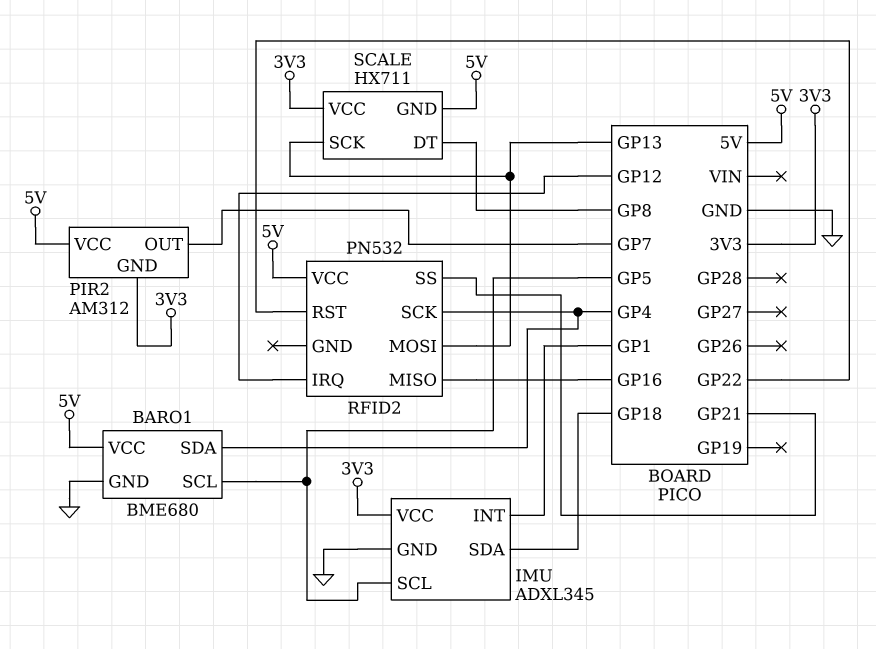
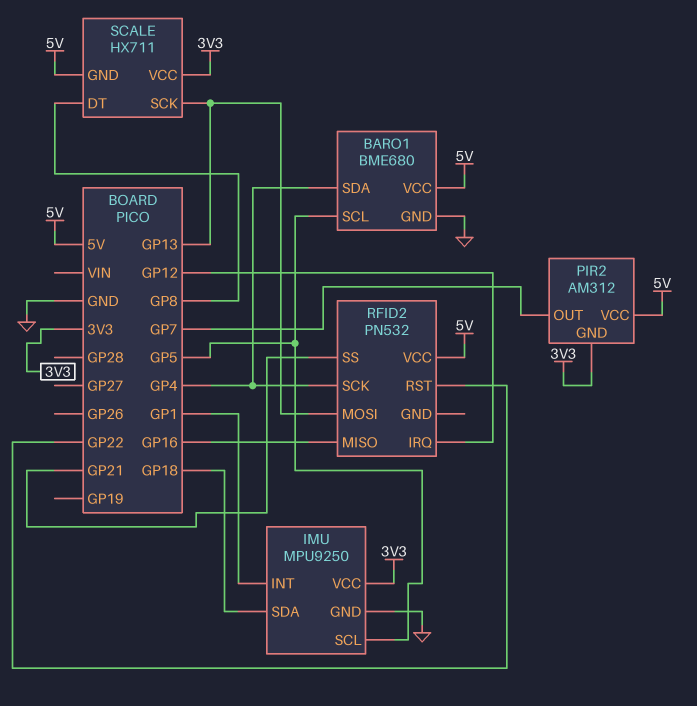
IMU: ADXL345 -> MPU9250

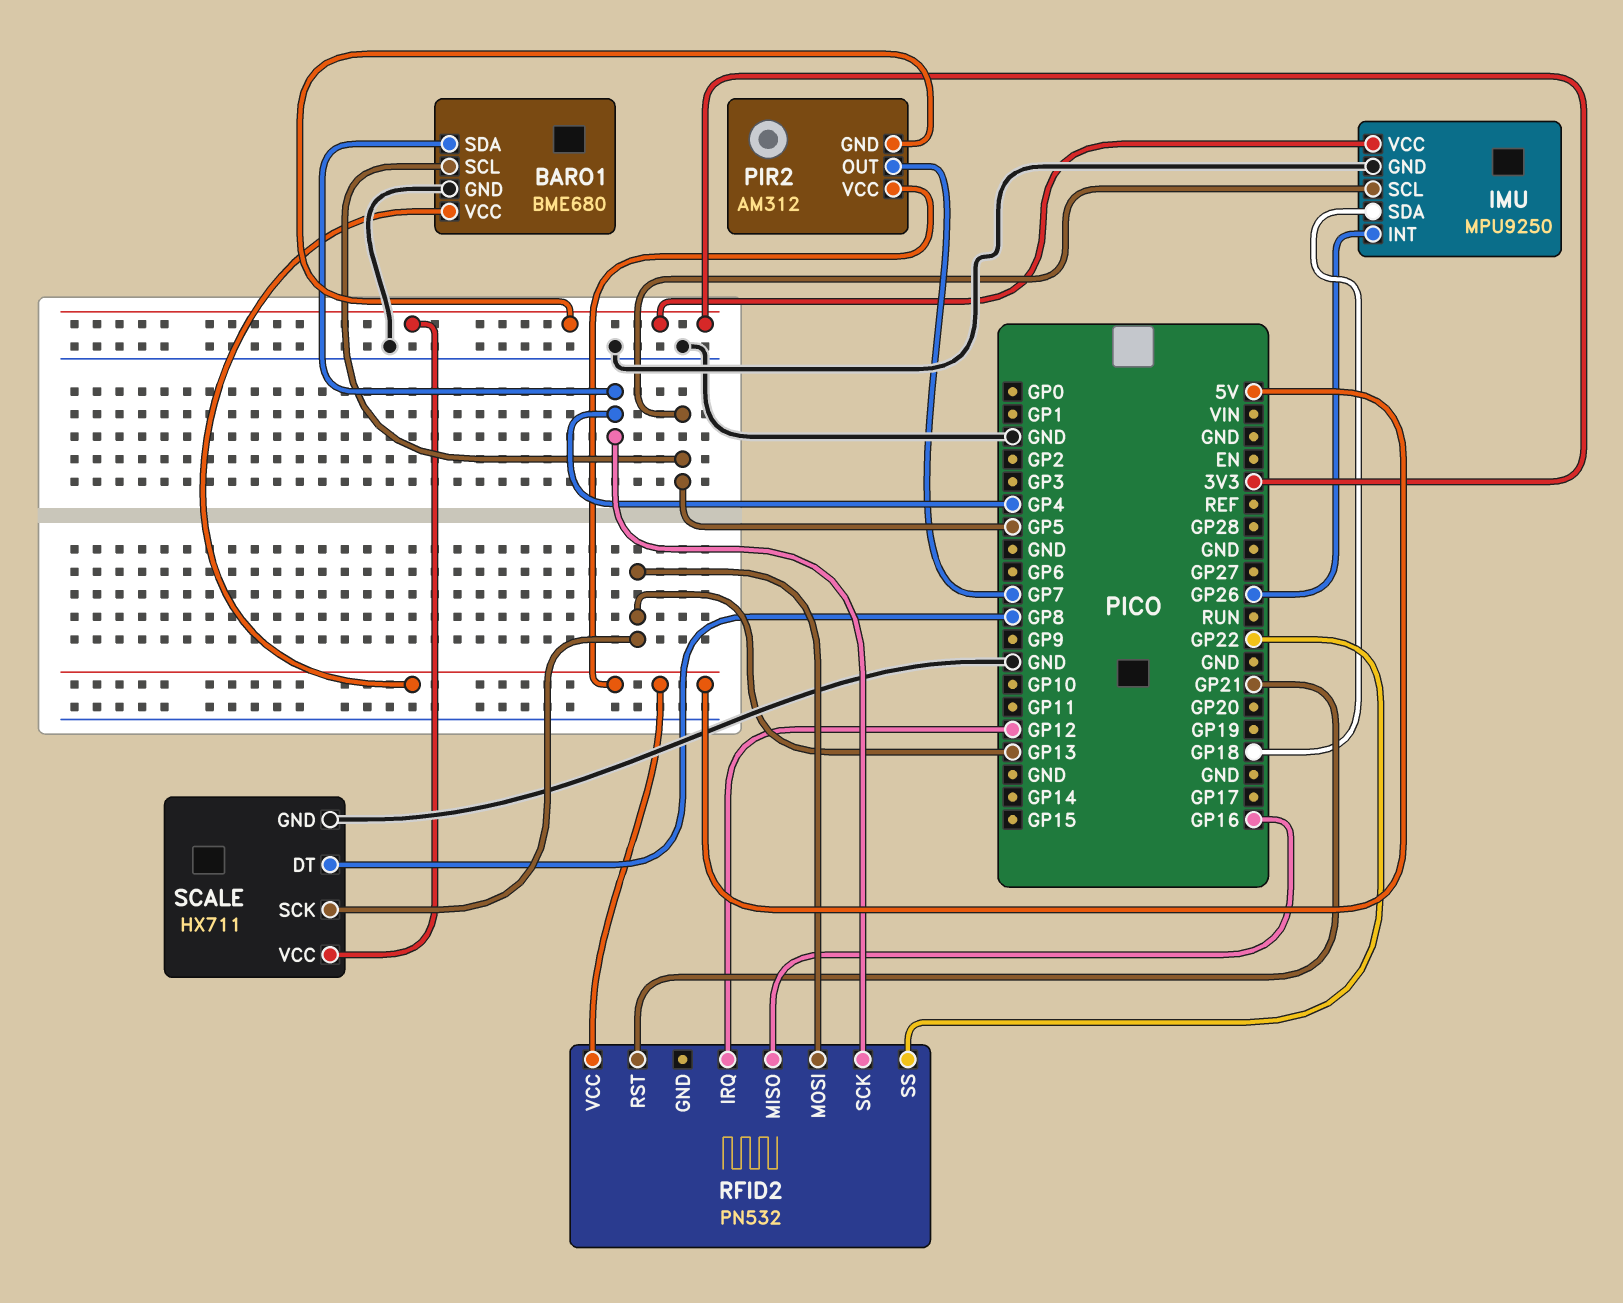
IMU pin INT: GP1 -> GP26
RFID2 pin RST: GP22 -> GP21
RFID2 pin SS: GP21 -> GP22
SCALE pin GND: 5V -> GND

